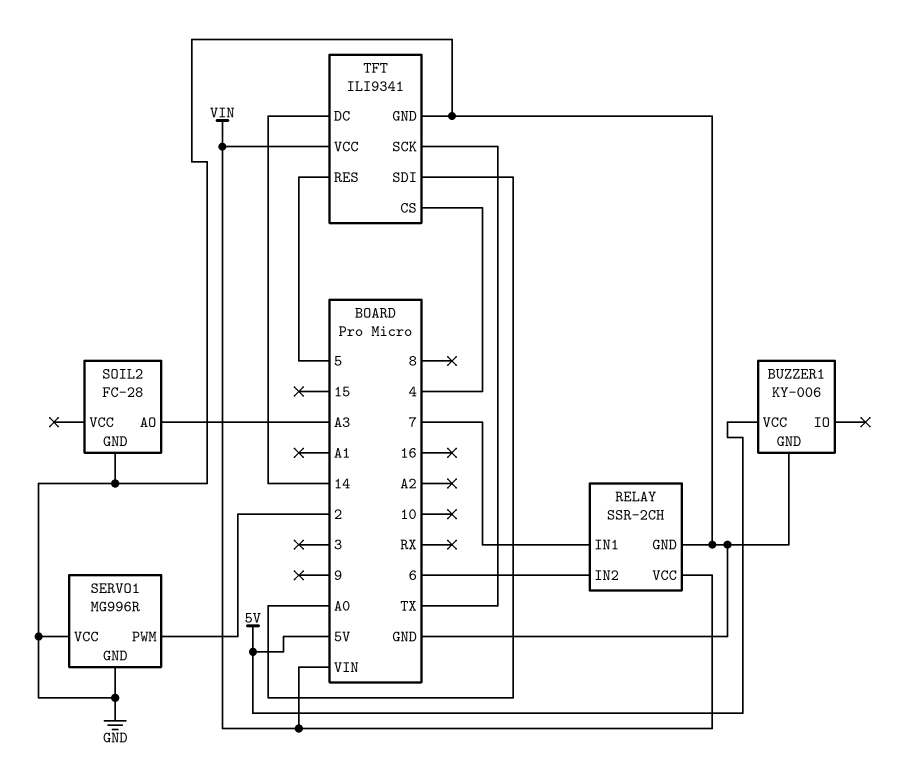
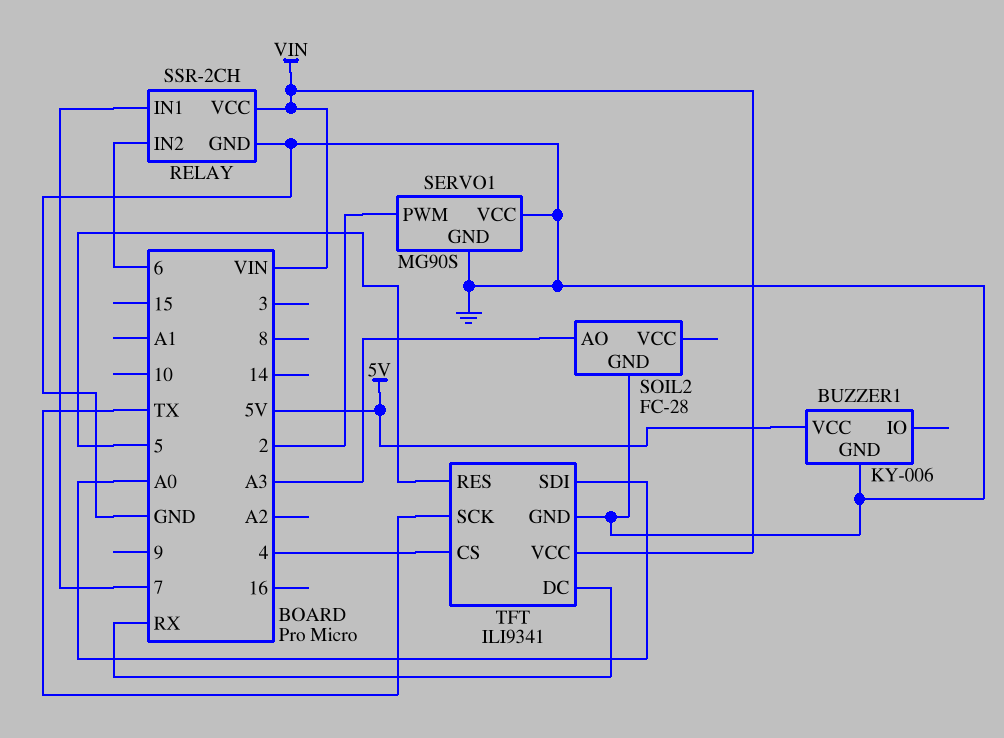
SERVO1: MG996R -> MG90S
TFT pin DC: 14 -> RX

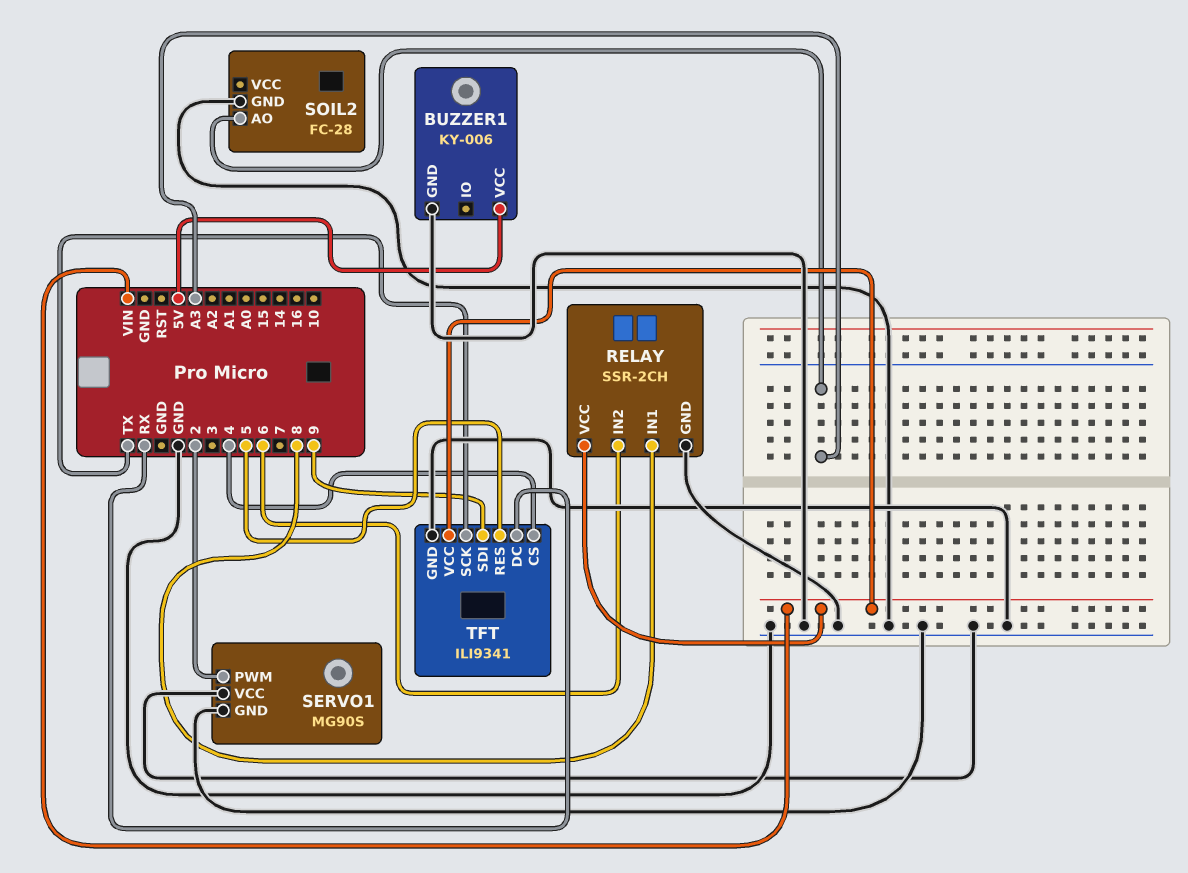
RELAY pin IN1: 7 -> 8
TFT pin SDI: A0 -> 9

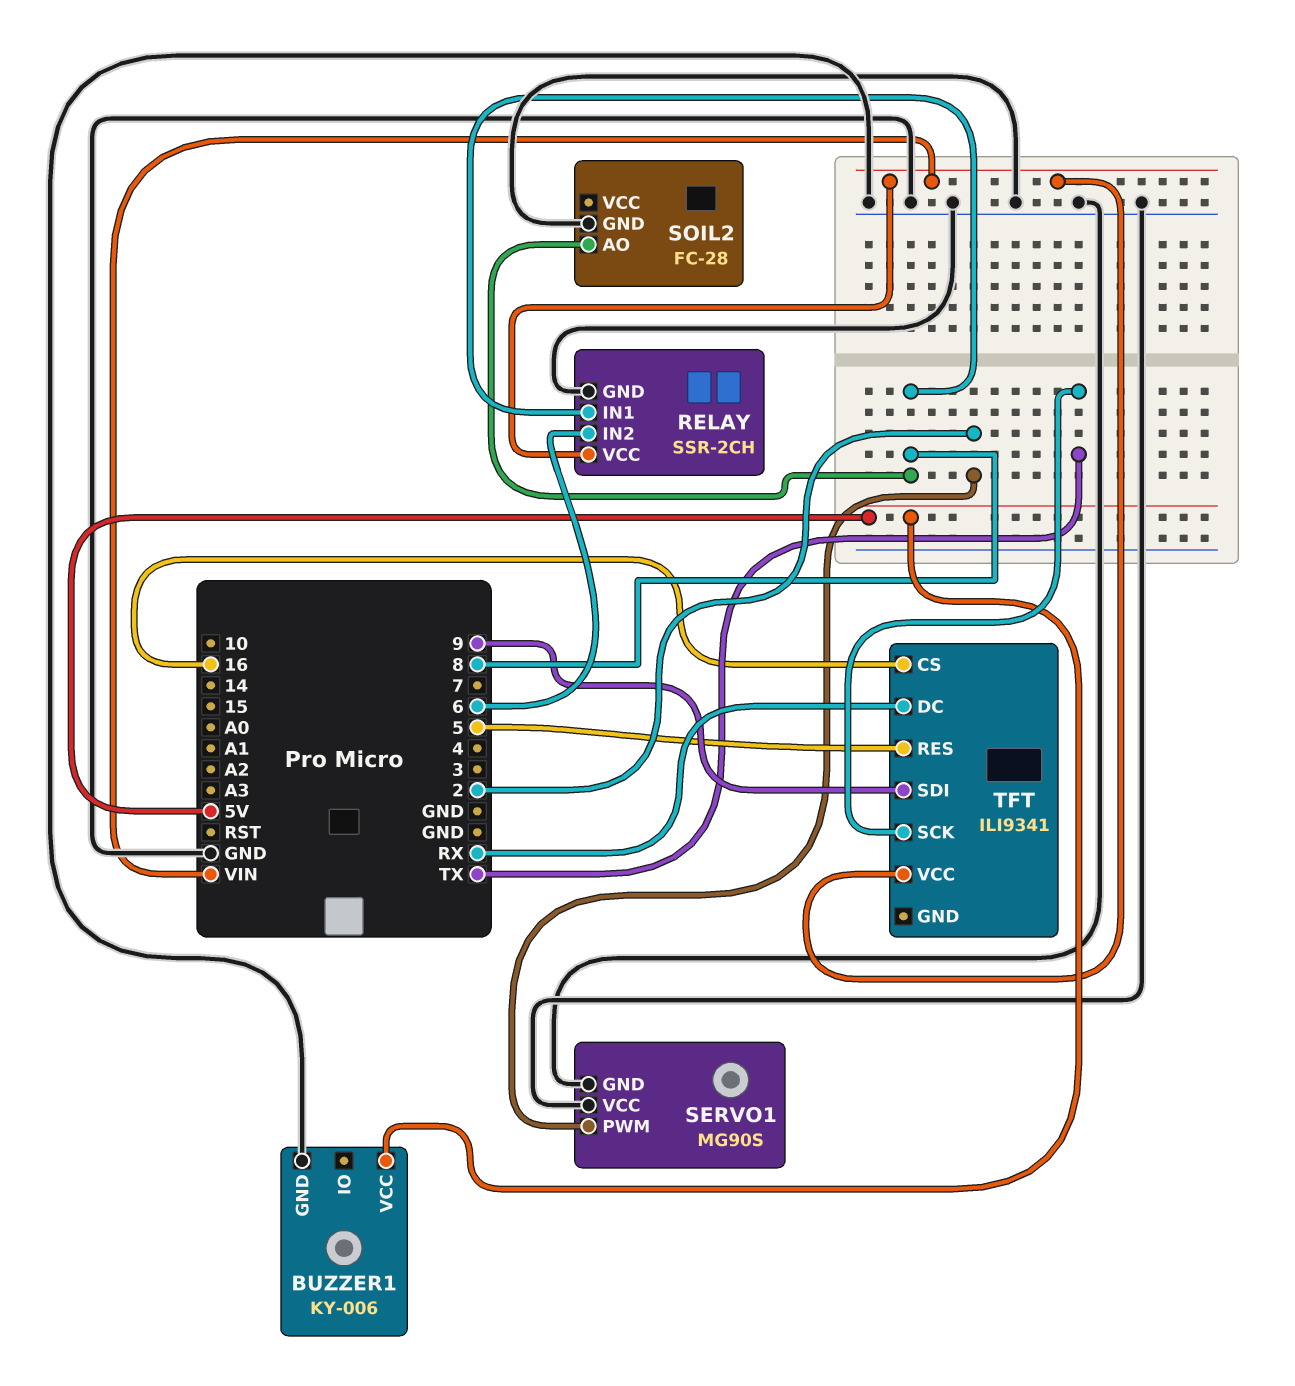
SOIL2 pin AO: A3 -> 8
TFT pin CS: 4 -> 16
TFT pin GND: GND -> none

